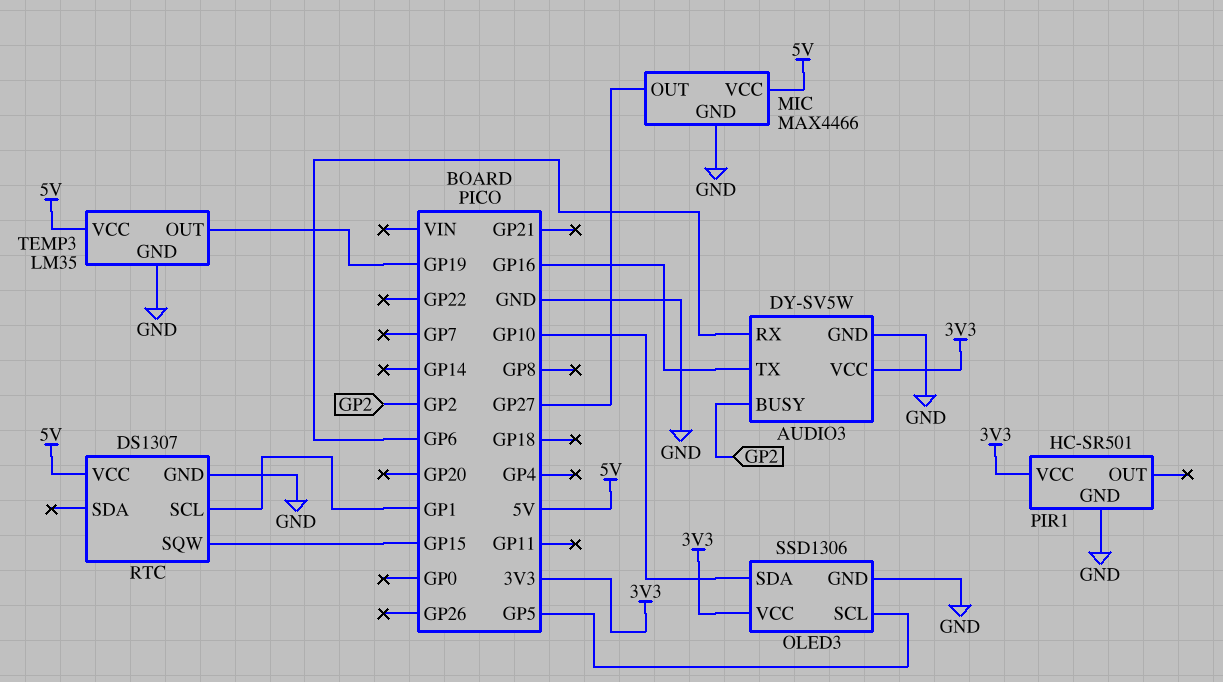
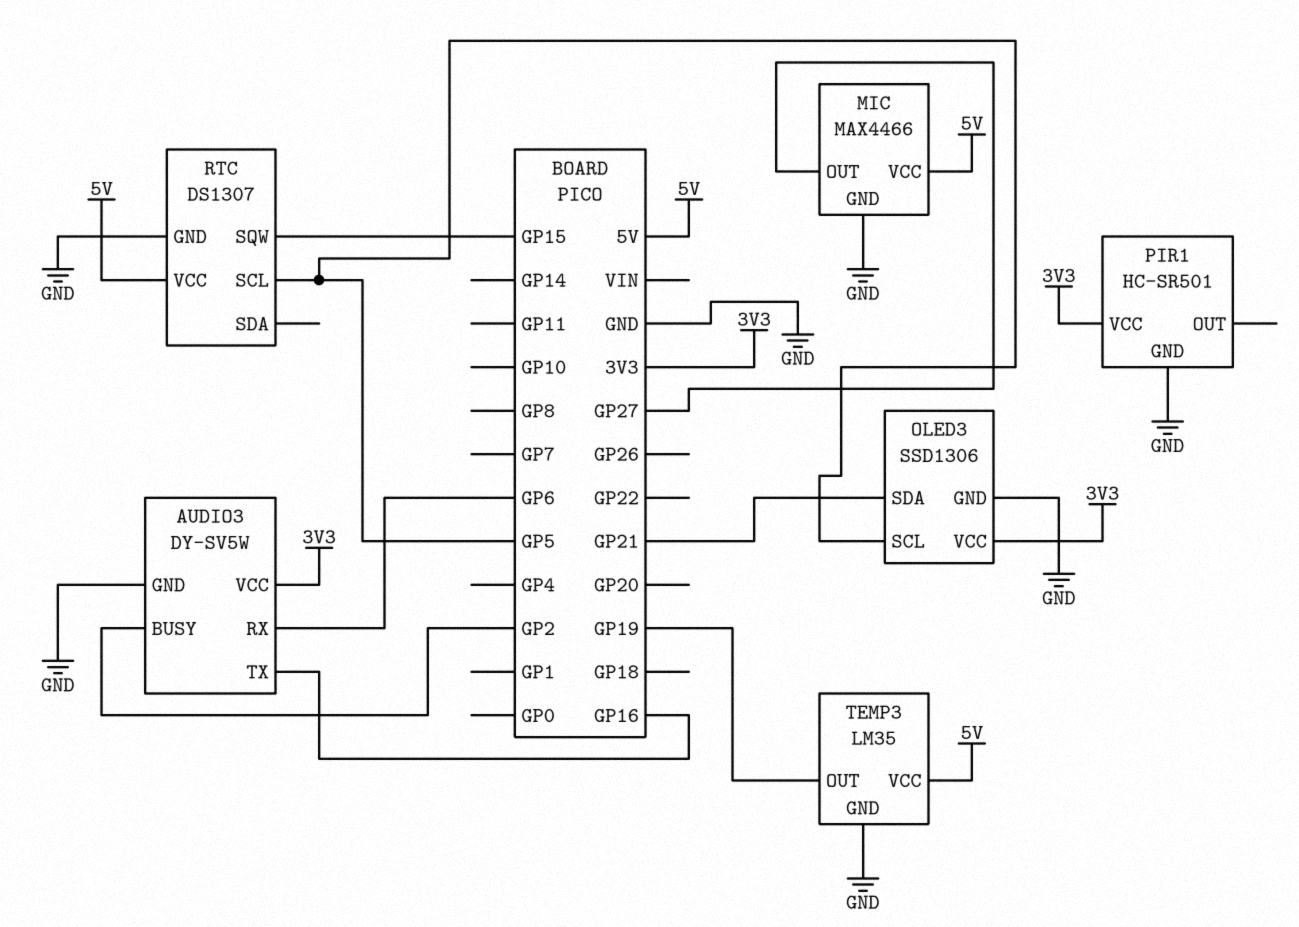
OLED3 pin SDA: GP10 -> GP21
RTC pin SCL: GP1 -> GP5

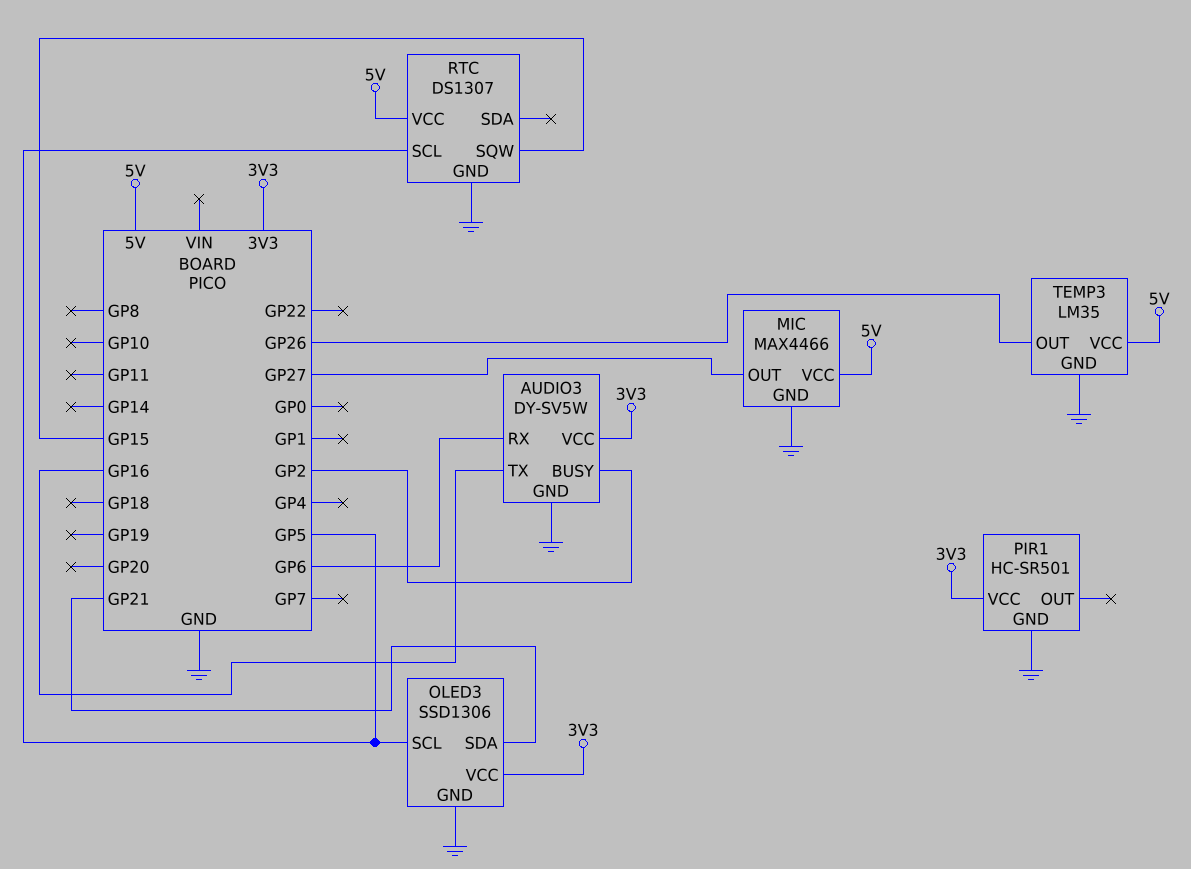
TEMP3 pin OUT: GP19 -> GP26

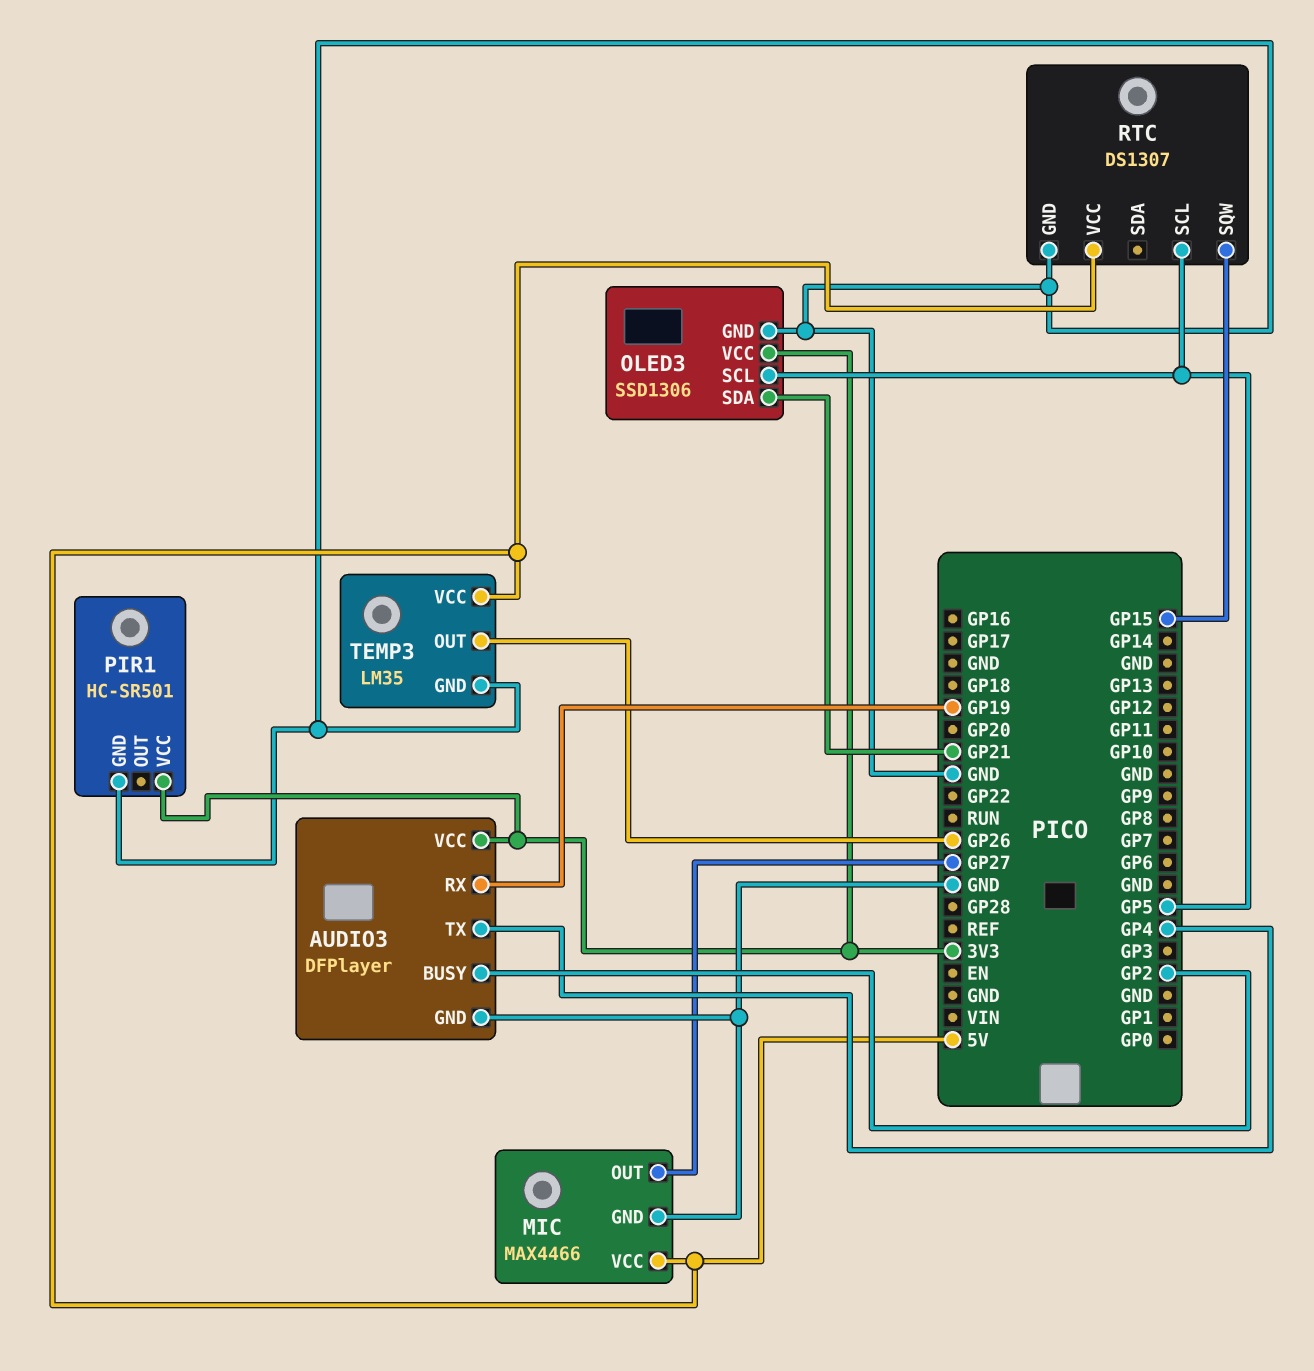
AUDIO3: DY-SV5W -> DFPlayer
AUDIO3 pin RX: GP6 -> GP19
AUDIO3 pin TX: GP16 -> GP4

